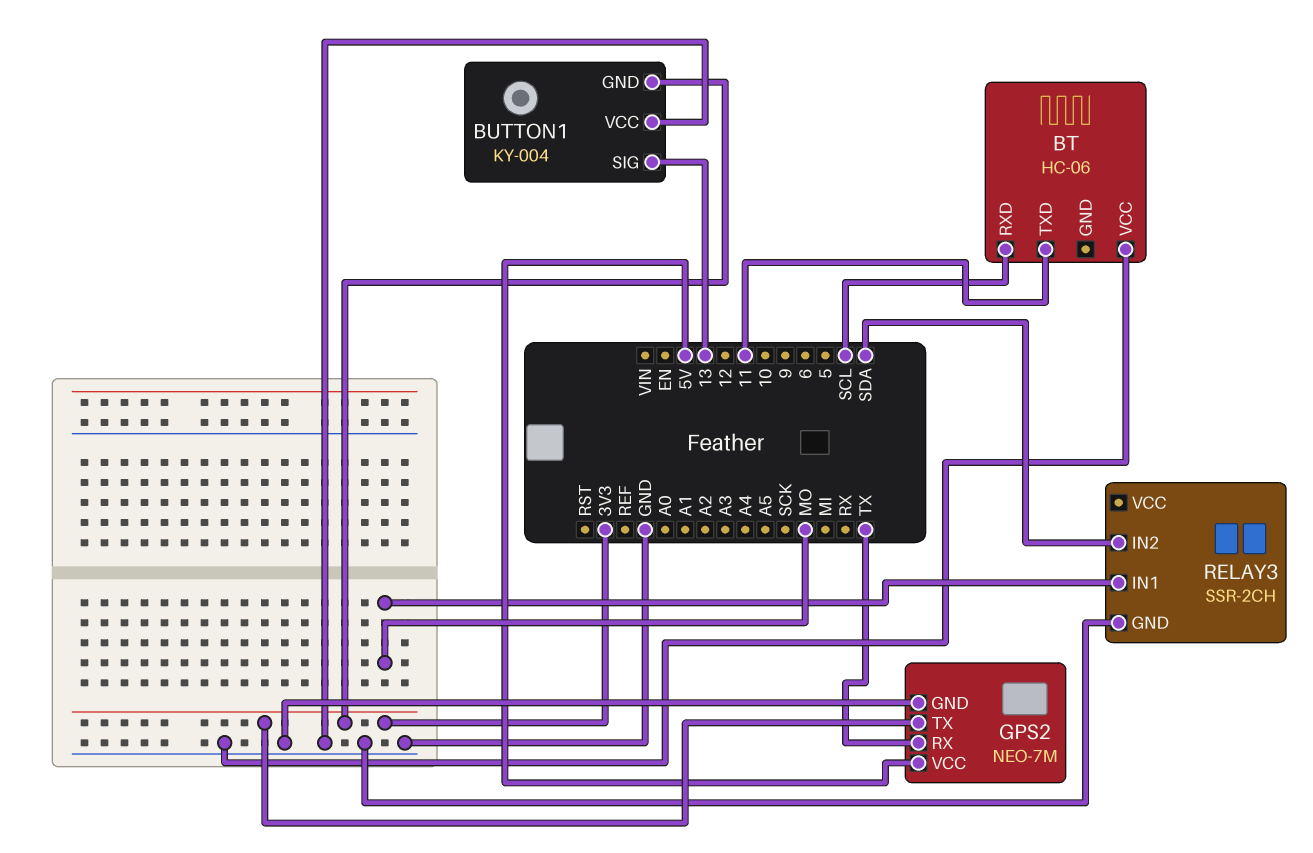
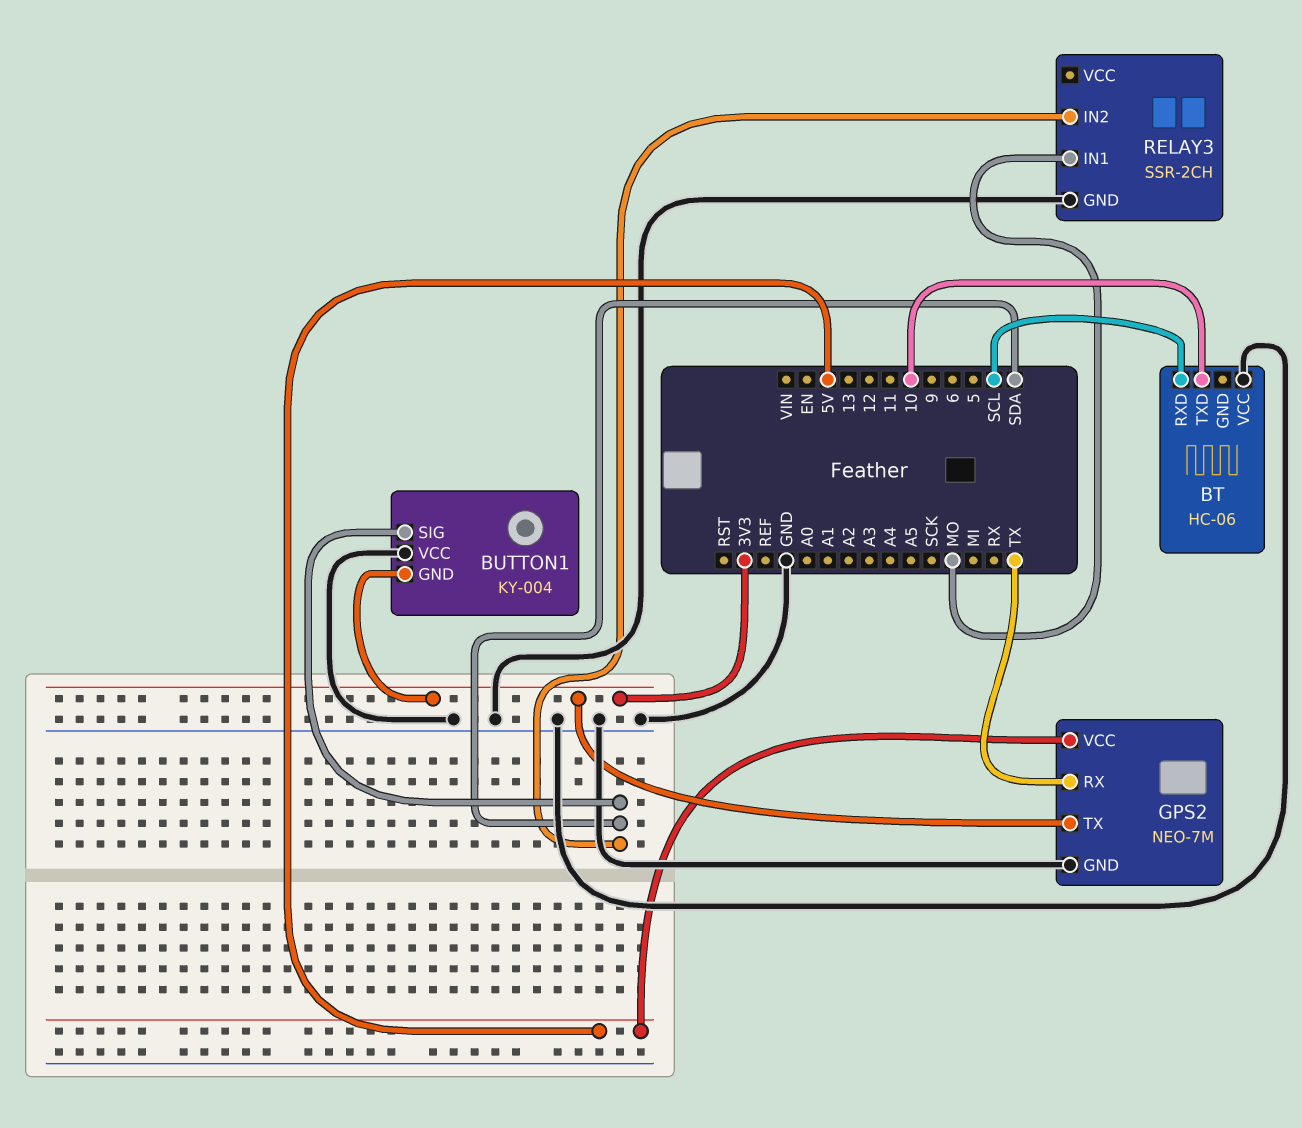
BT pin TXD: 11 -> 10
BUTTON1 pin SIG: 13 -> SDA

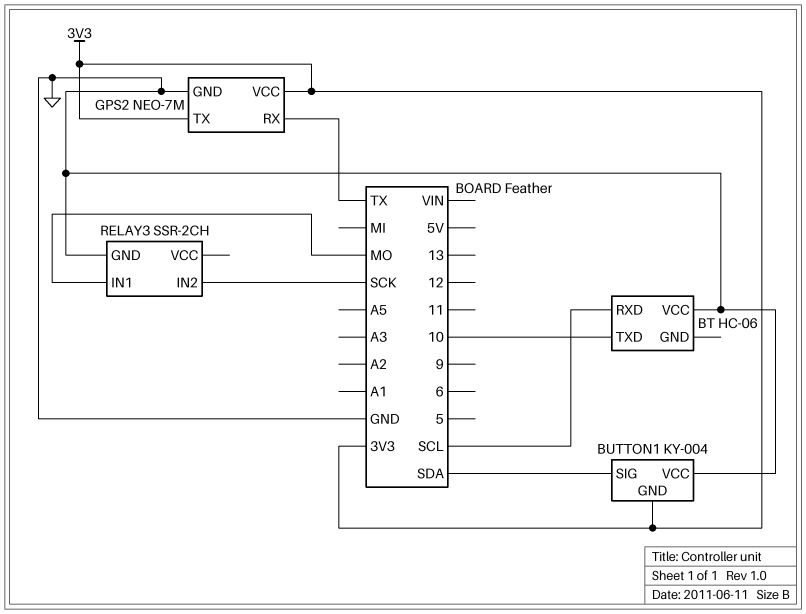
GPS2 pin VCC: 5V -> 3V3
RELAY3 pin IN2: SDA -> SCK

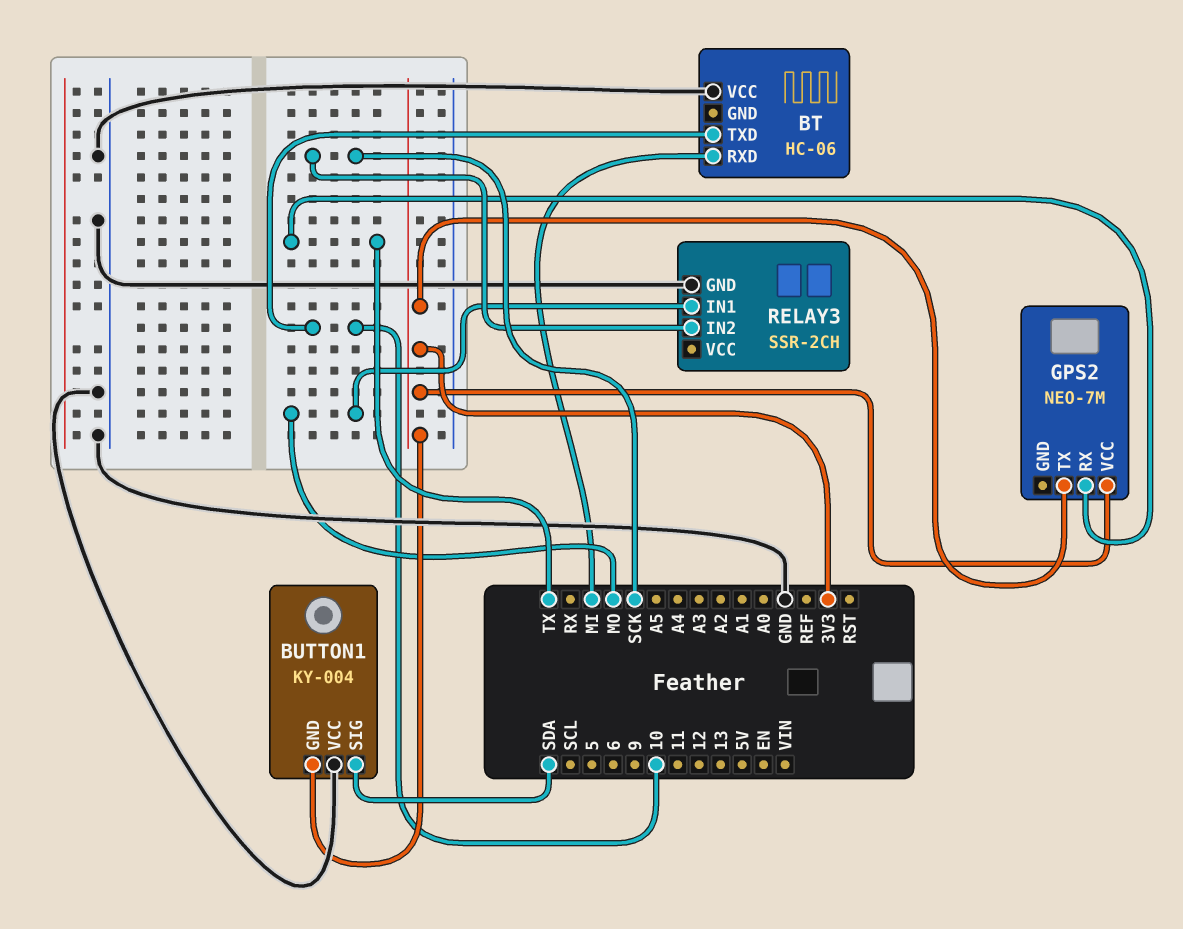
BT pin RXD: SCL -> MI
GPS2 pin GND: GND -> none

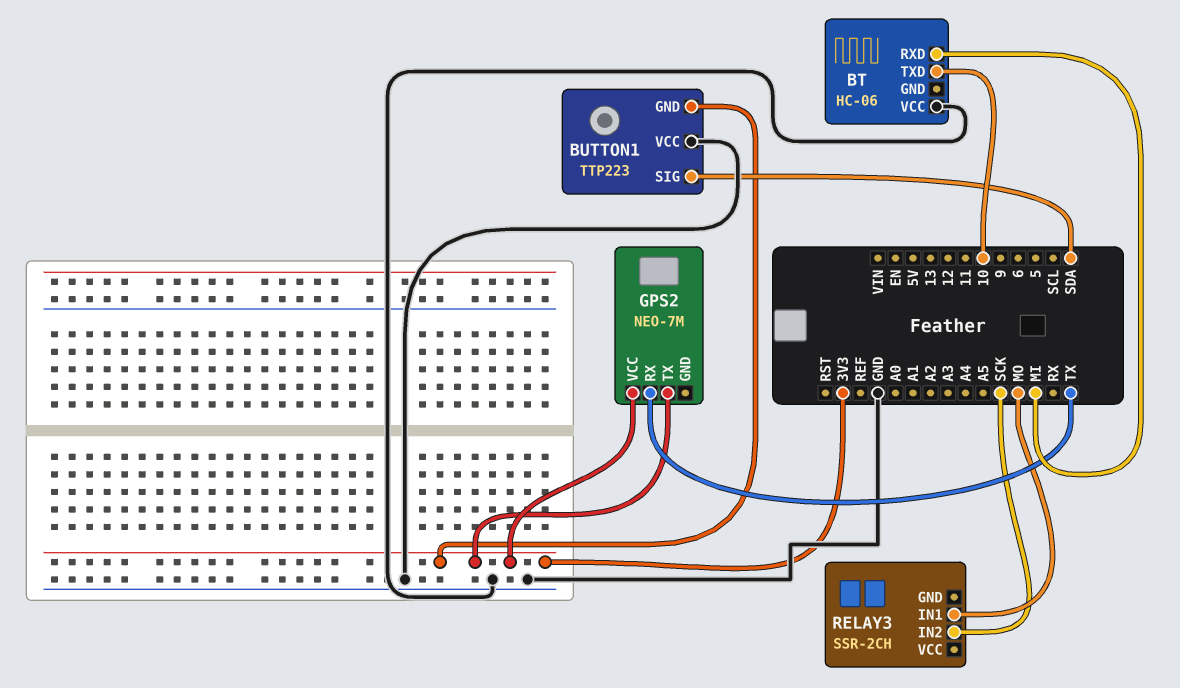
BUTTON1: KY-004 -> TTP223
RELAY3 pin GND: GND -> none

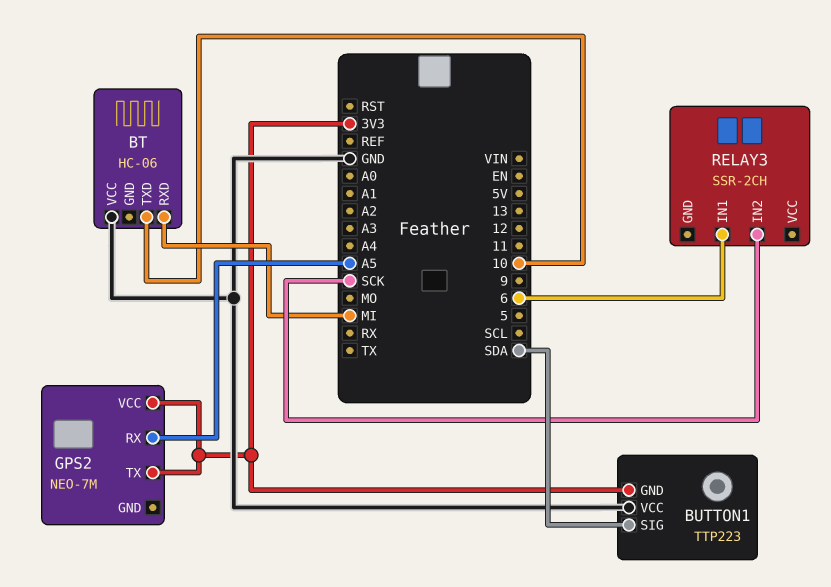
GPS2 pin RX: TX -> A5
RELAY3 pin IN1: MO -> 6

